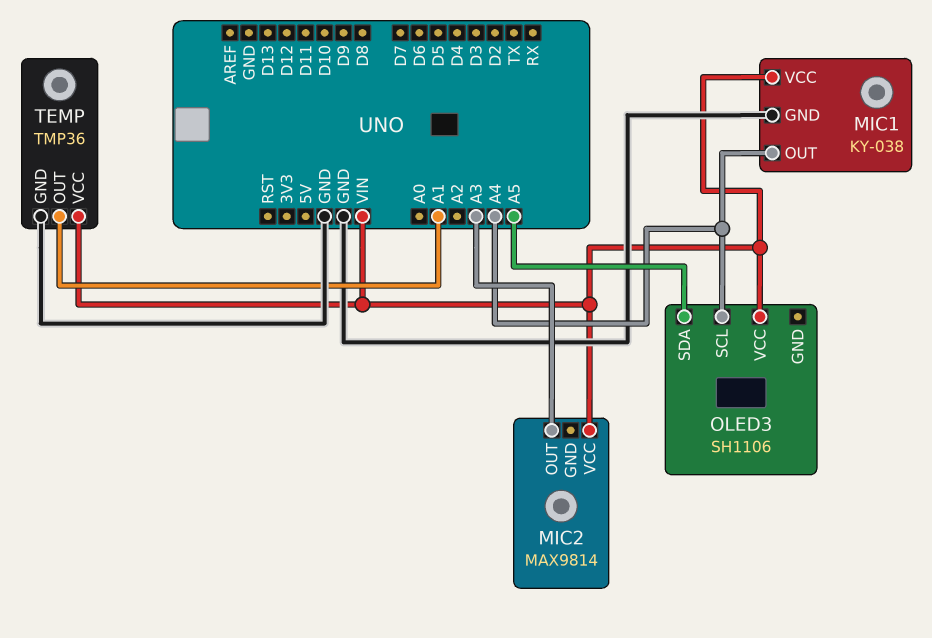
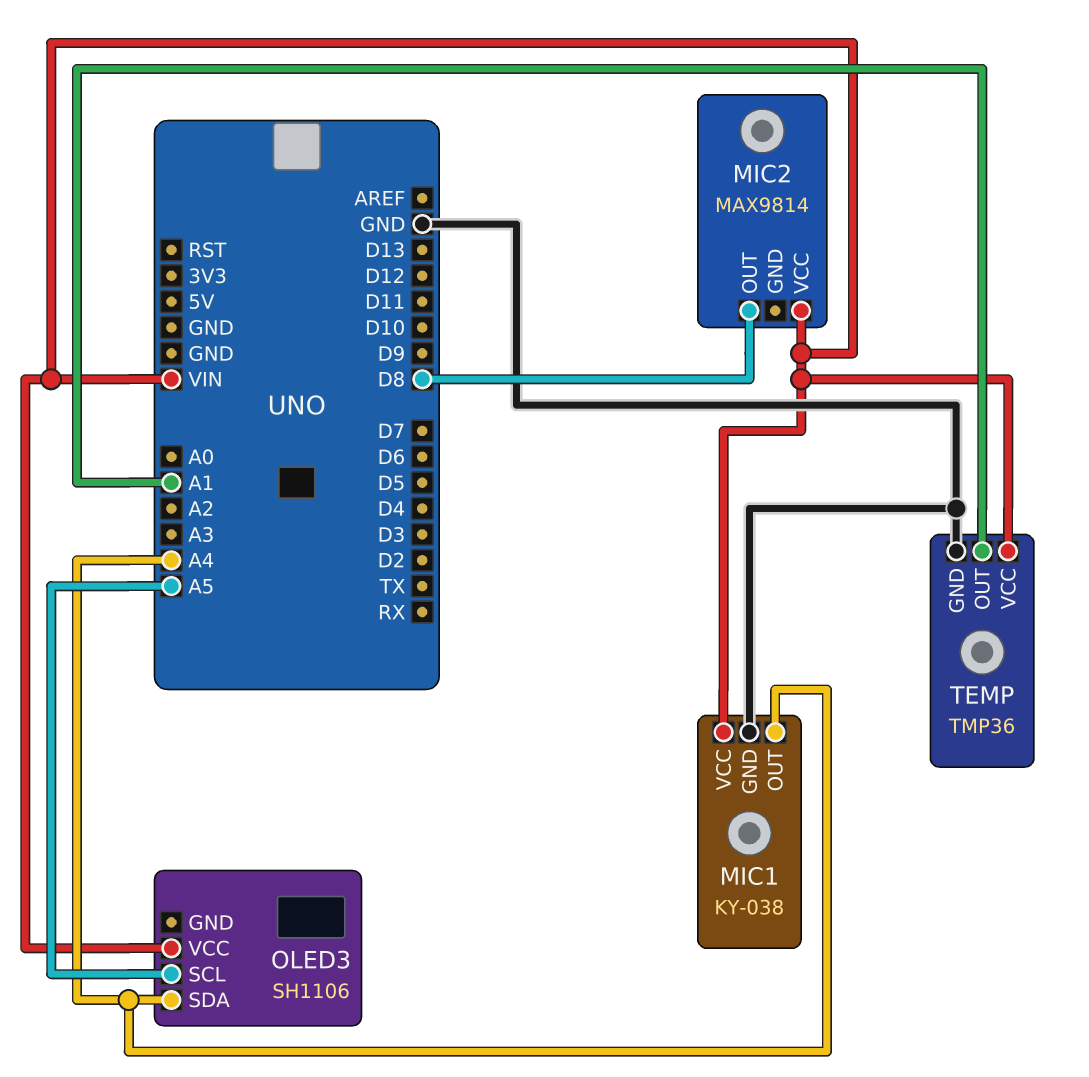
MIC2 pin OUT: A3 -> D8
OLED3 pin SCL: A4 -> A5
OLED3 pin SDA: A5 -> A4

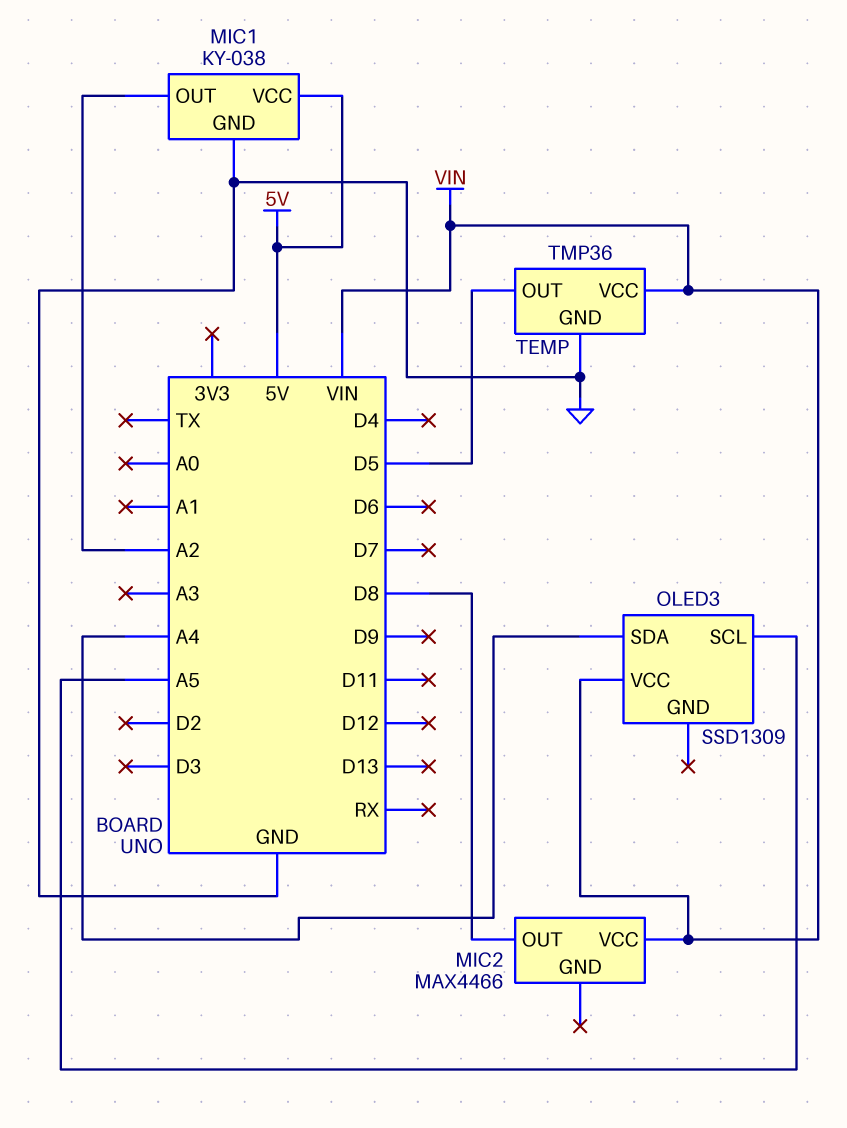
MIC1 pin OUT: A4 -> A2
MIC1 pin VCC: VIN -> 5V
MIC2: MAX9814 -> MAX4466
OLED3: SH1106 -> SSD1309
TEMP pin OUT: A1 -> D5

